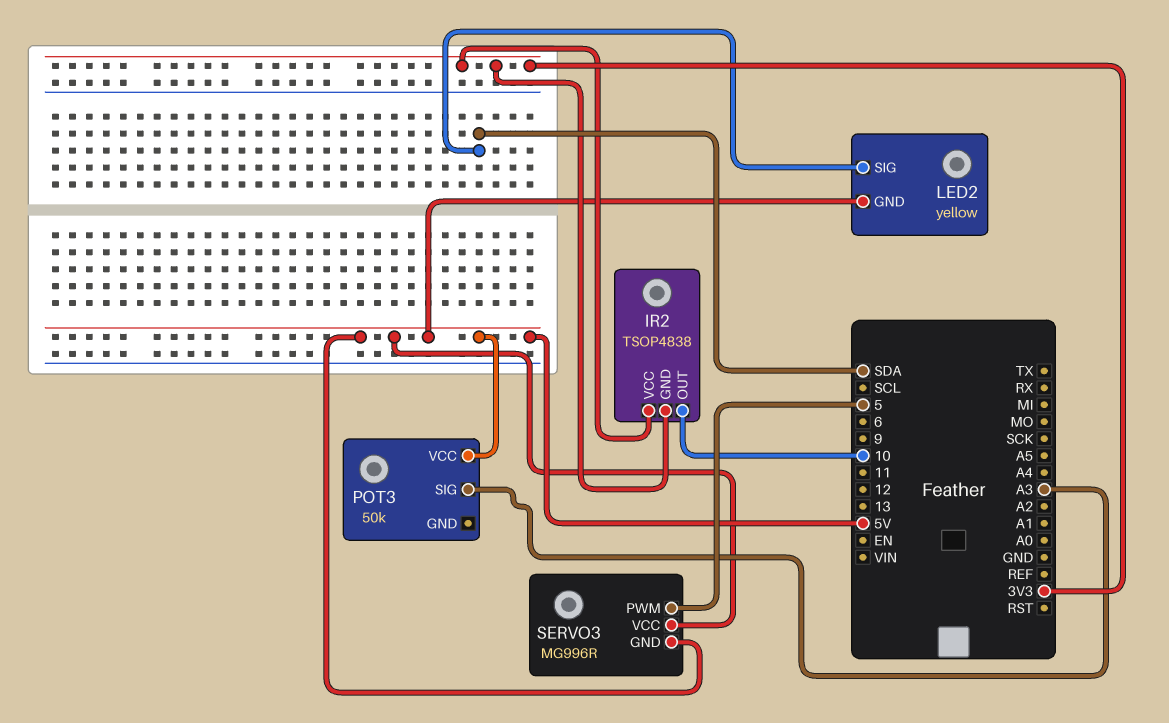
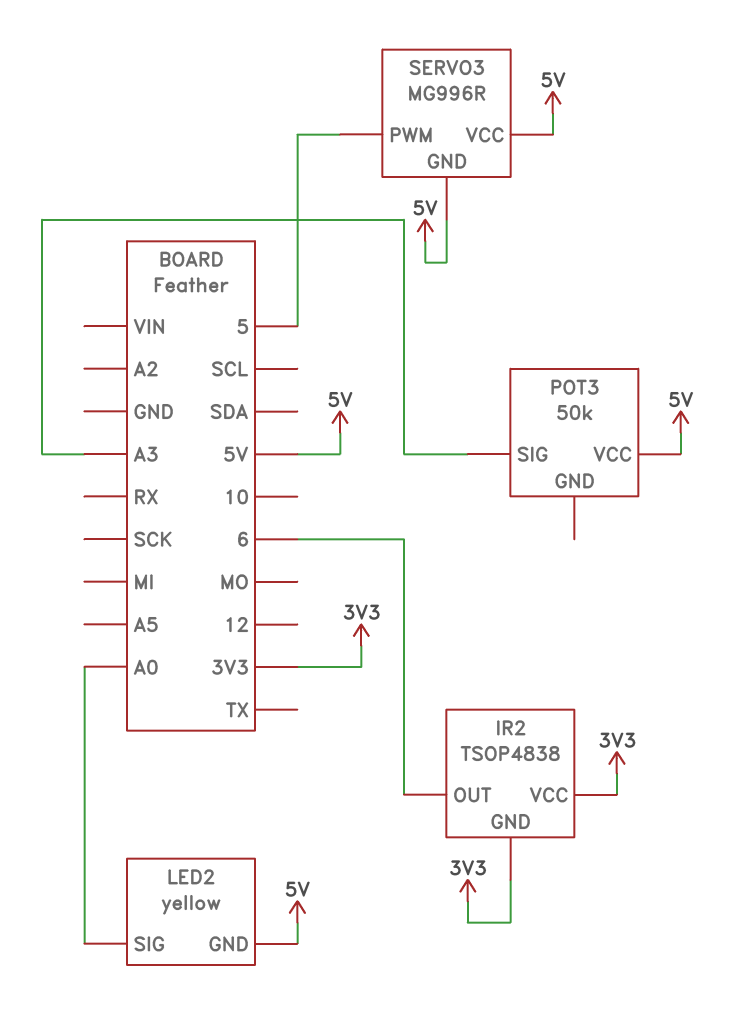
IR2 pin OUT: 10 -> 6
LED2 pin SIG: SDA -> A0

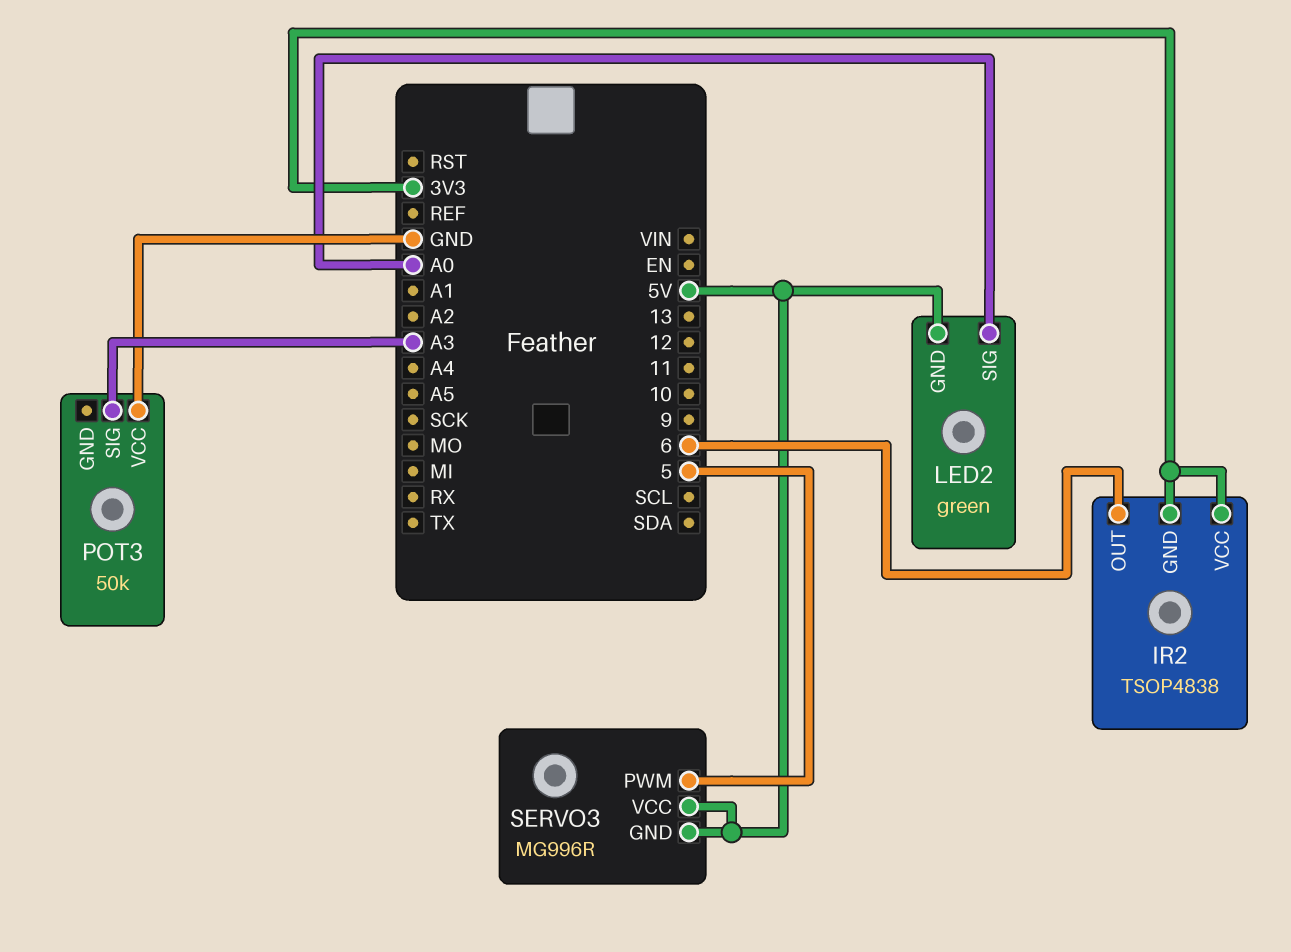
LED2: yellow -> green
POT3 pin VCC: 5V -> GND

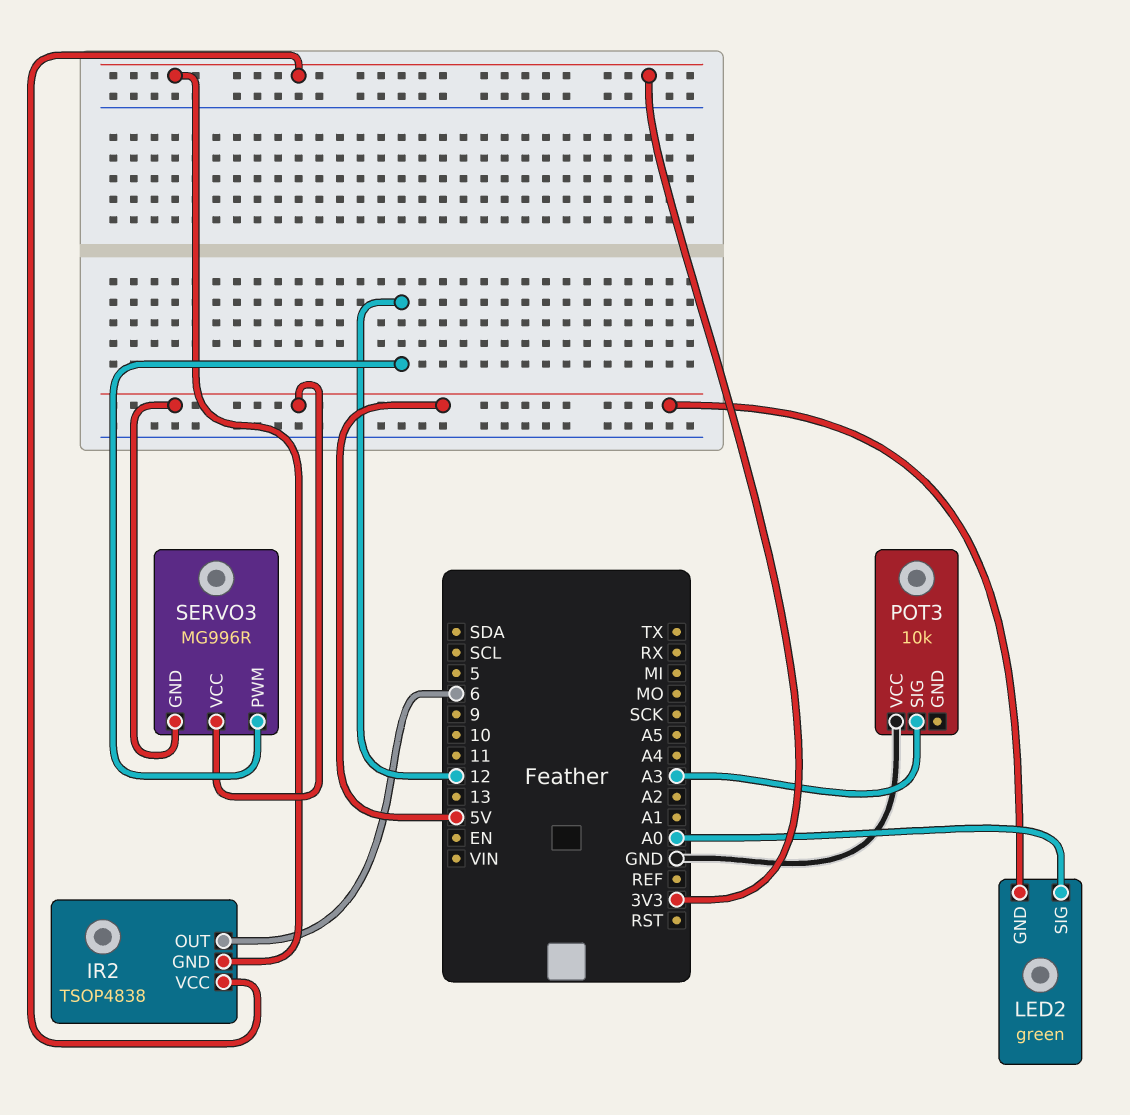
POT3: 50k -> 10k
SERVO3 pin PWM: 5 -> 12

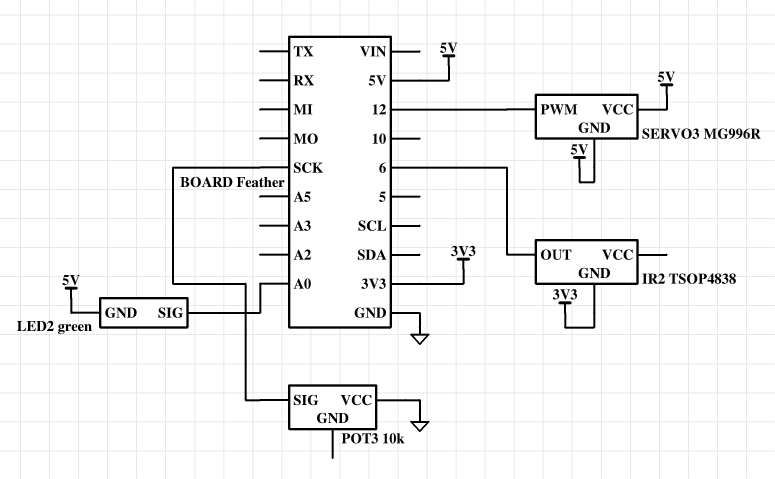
IR2 pin VCC: 3V3 -> none
POT3 pin SIG: A3 -> SCK

